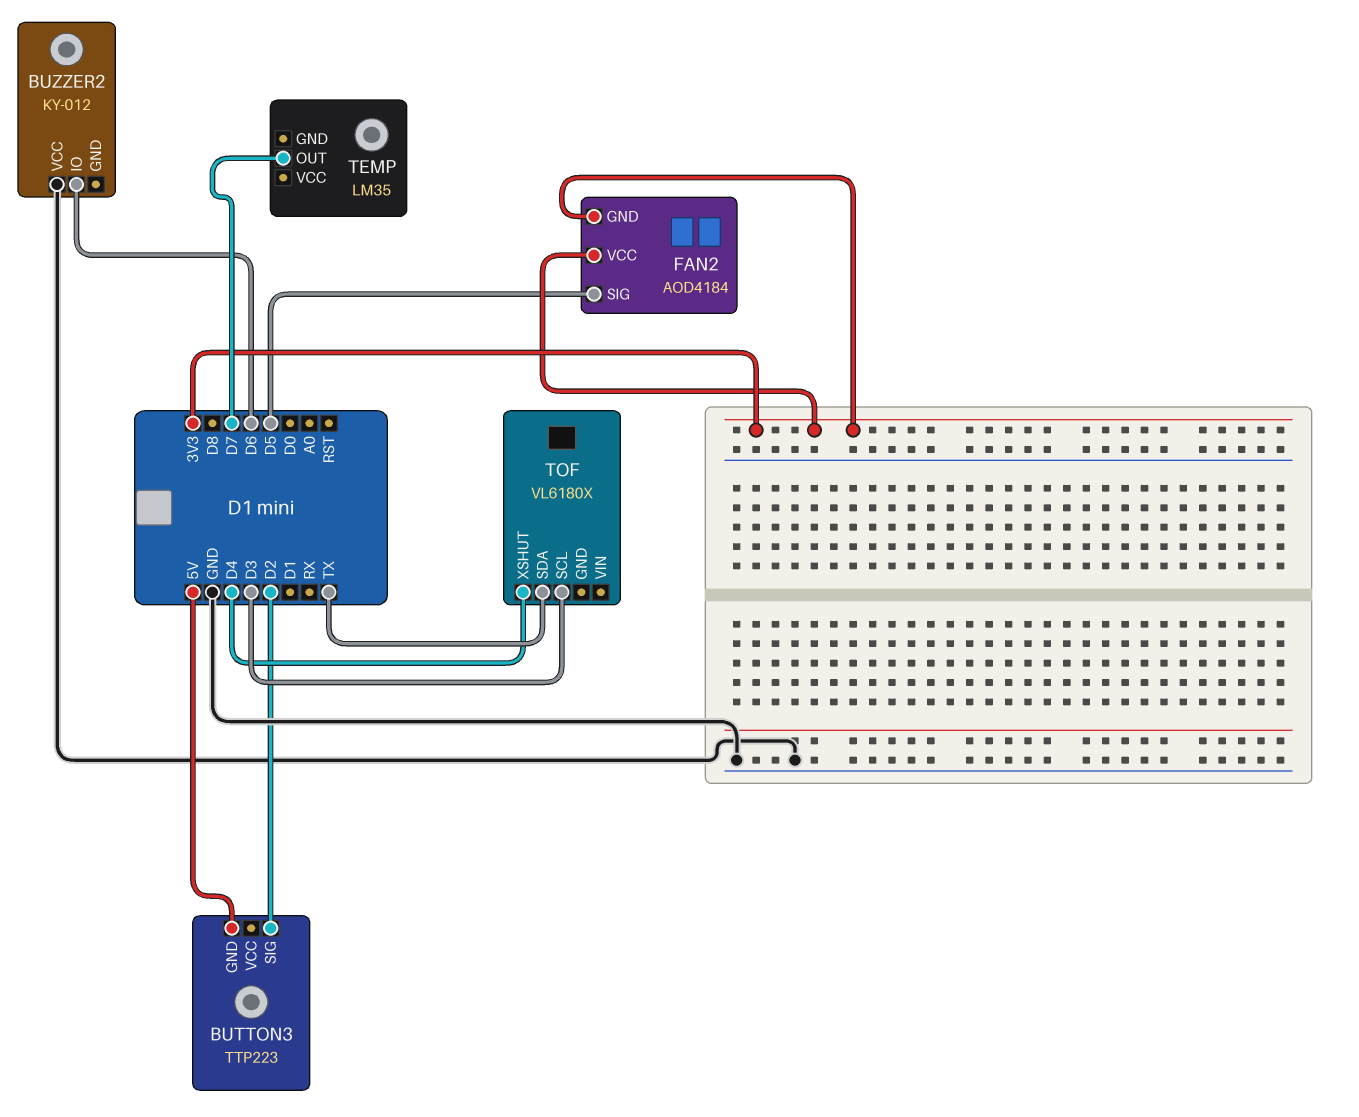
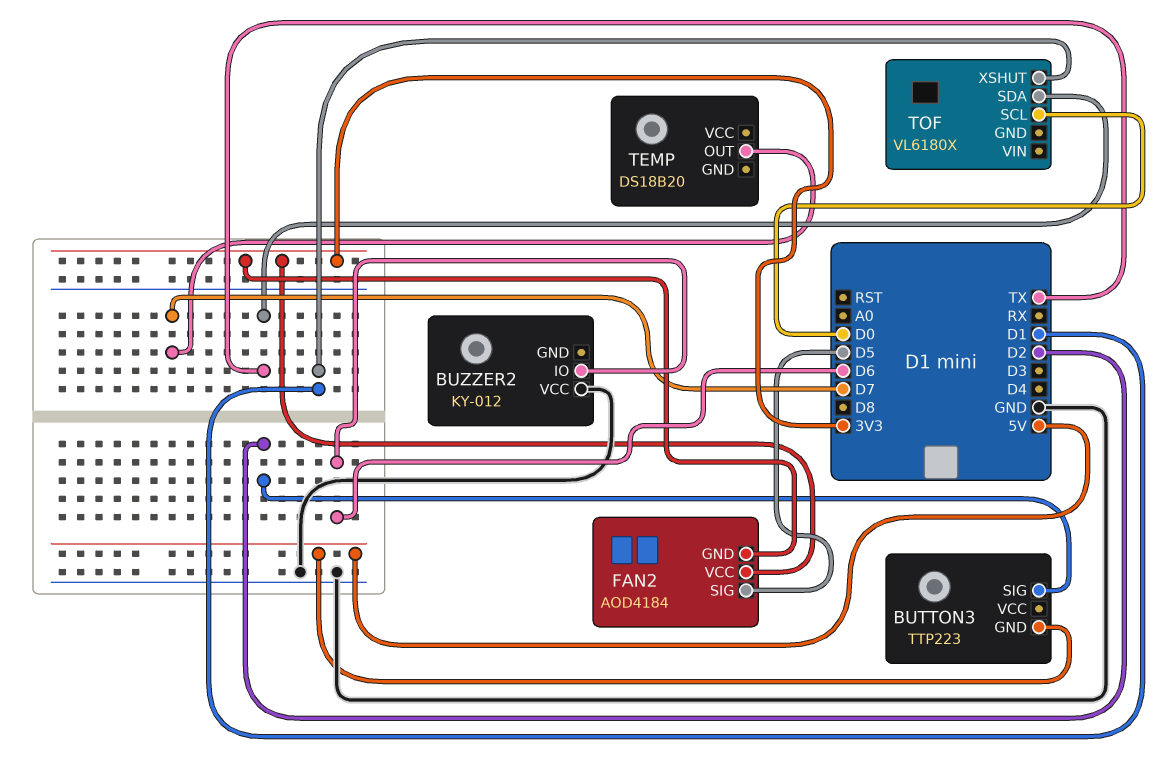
TEMP: LM35 -> DS18B20
TOF pin SCL: D3 -> D0
TOF pin XSHUT: D4 -> D1

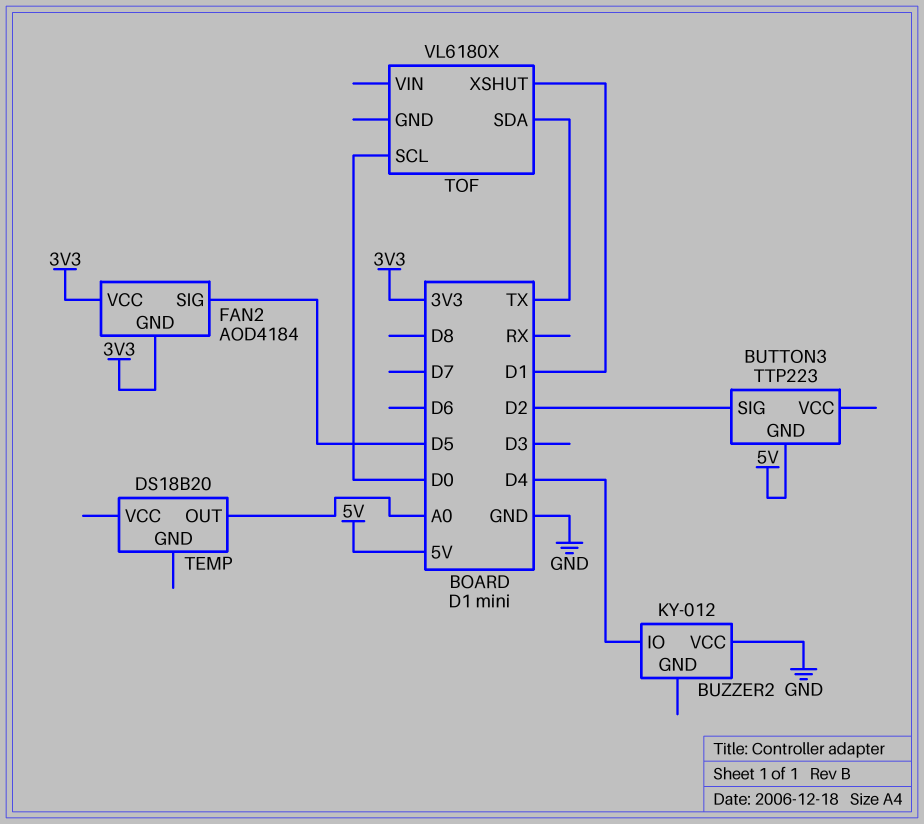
BUZZER2 pin IO: D6 -> D4
TEMP pin OUT: D7 -> A0

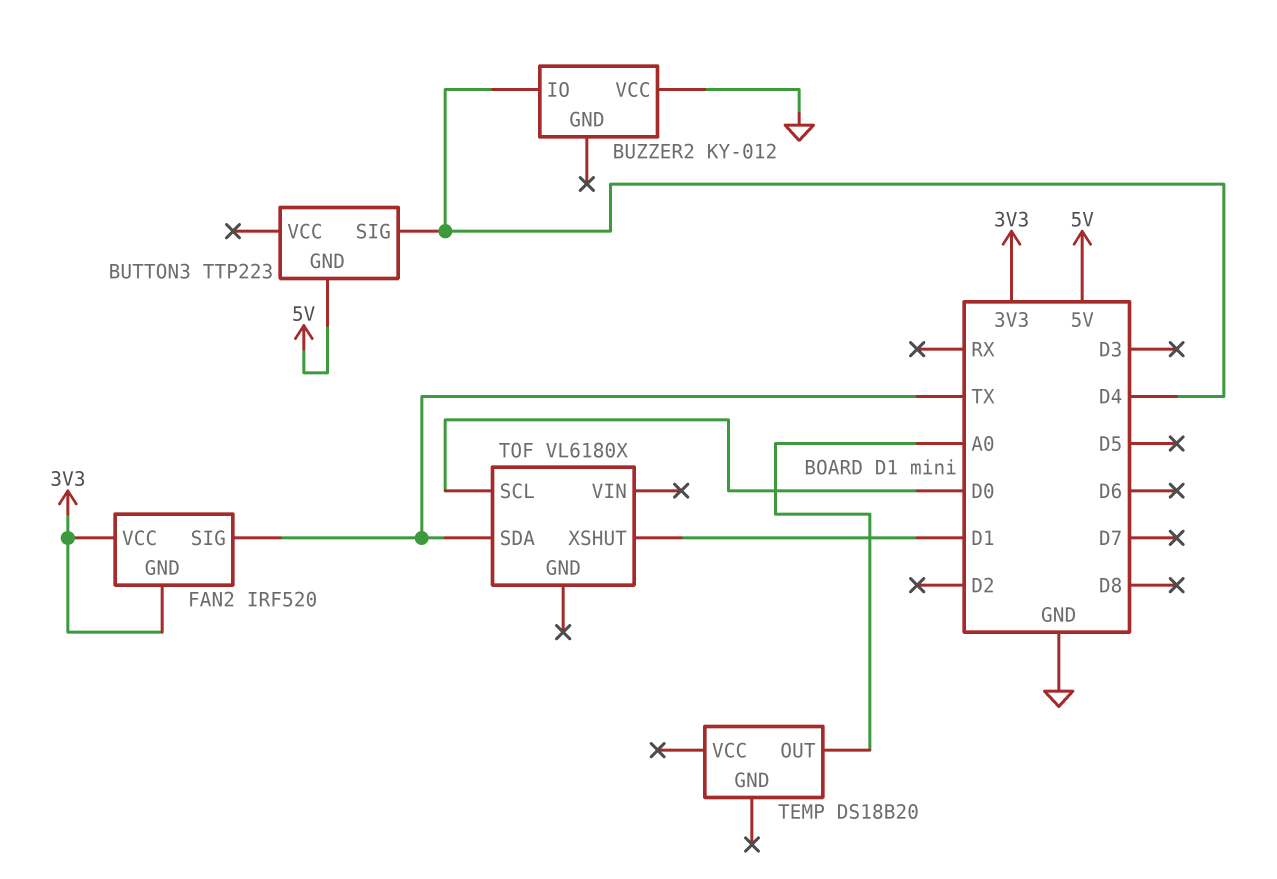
BUTTON3 pin SIG: D2 -> D4
FAN2: AOD4184 -> IRF520
FAN2 pin SIG: D5 -> TX

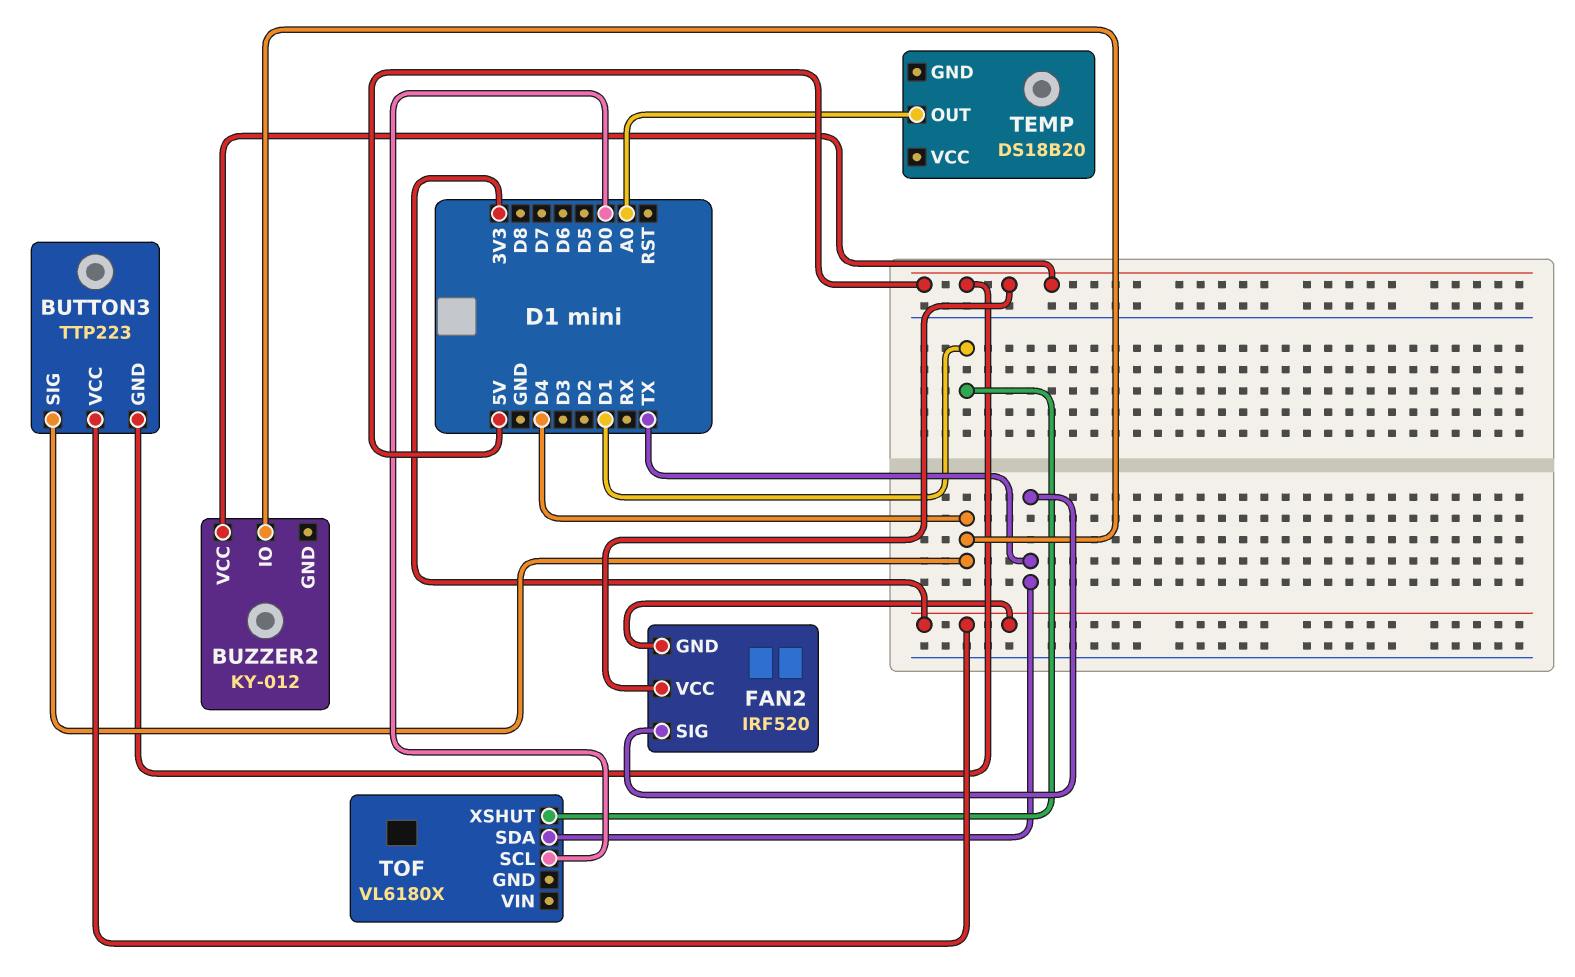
BUTTON3 pin VCC: none -> 3V3
BUZZER2 pin VCC: GND -> 5V
FAN2 pin VCC: 3V3 -> 5V

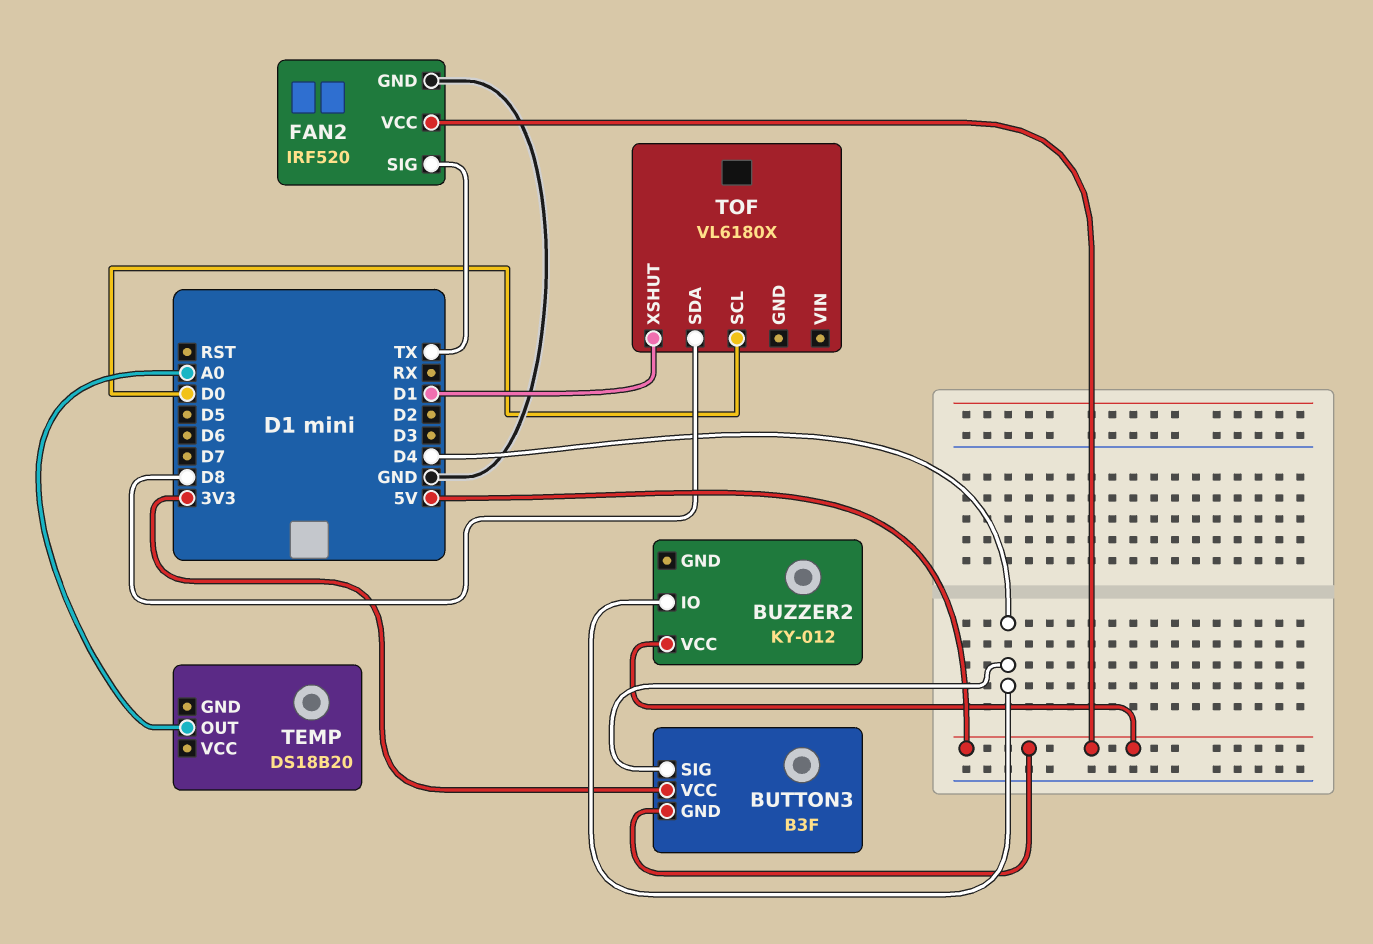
BUTTON3: TTP223 -> B3F
FAN2 pin GND: 3V3 -> GND
TOF pin SDA: TX -> D8

